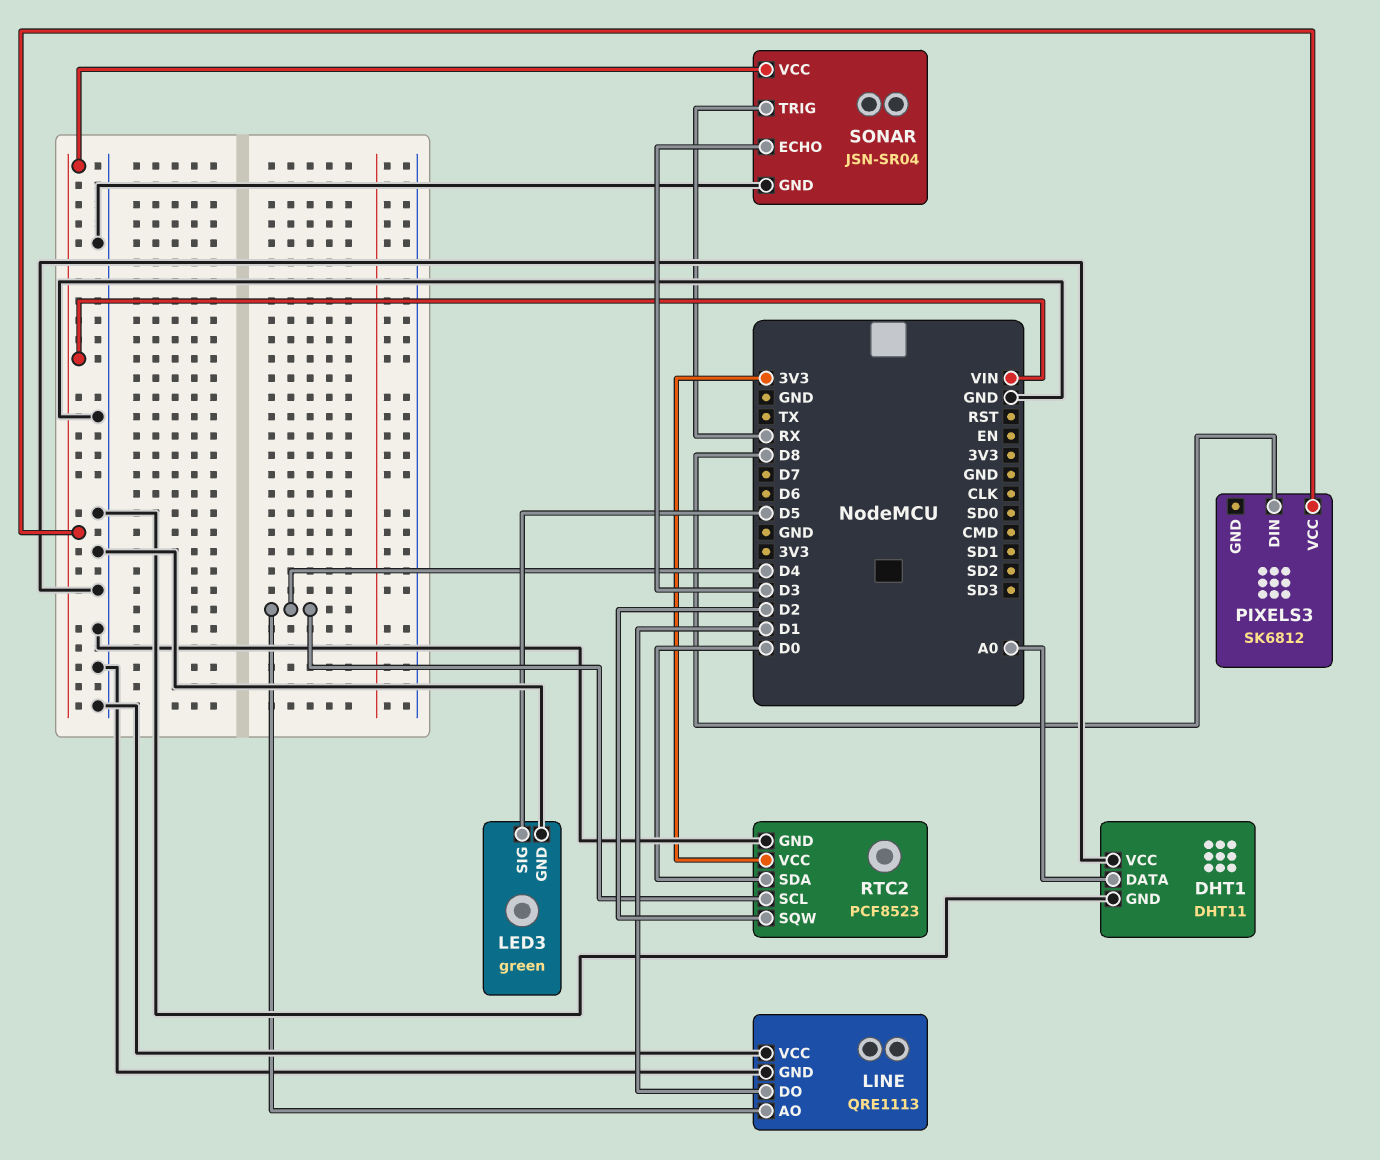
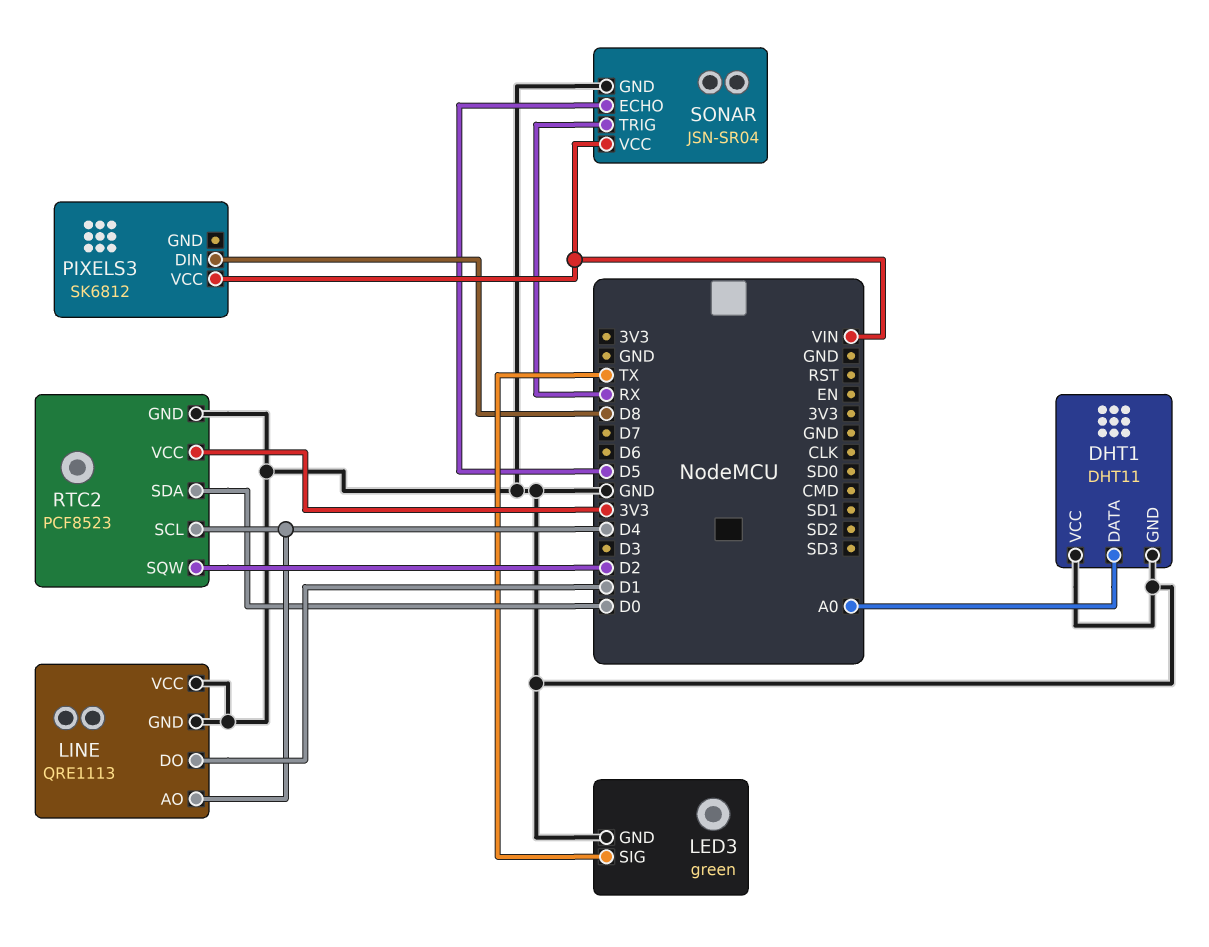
LED3 pin SIG: D5 -> TX
SONAR pin ECHO: D3 -> D5

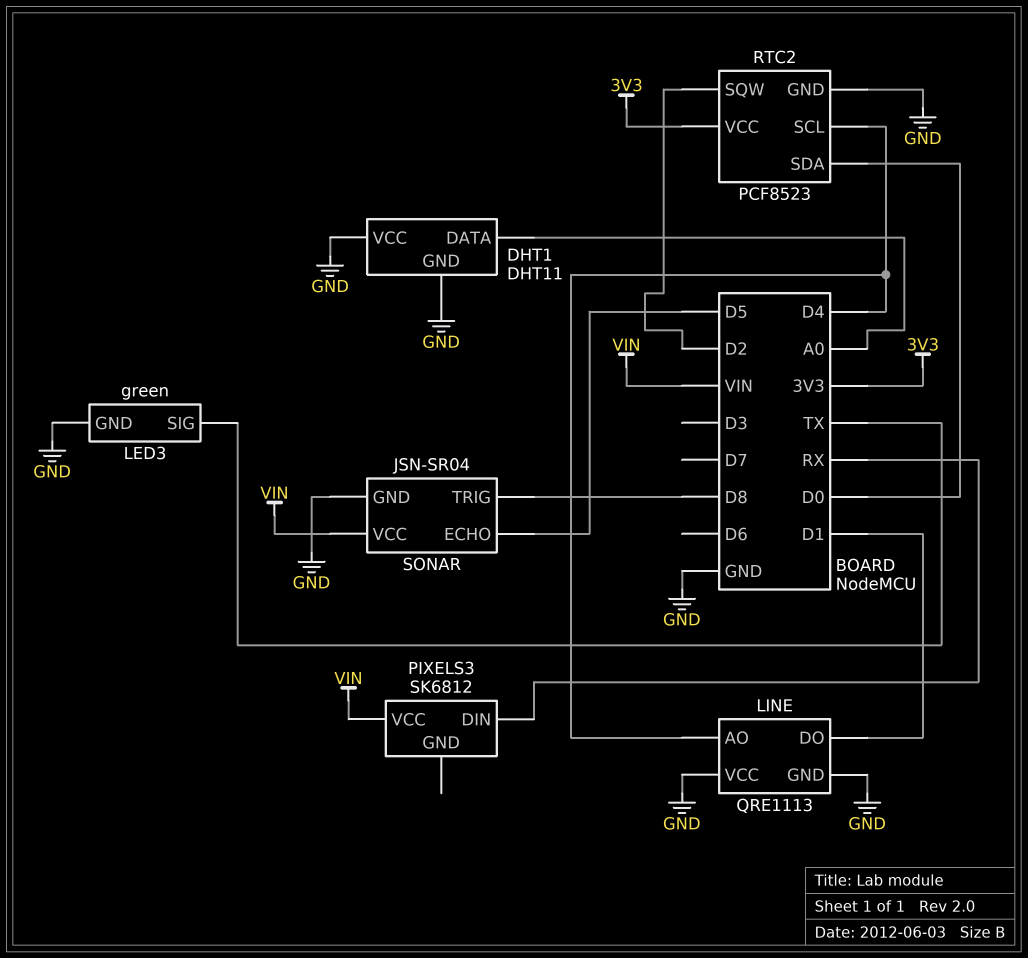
PIXELS3 pin DIN: D8 -> RX
SONAR pin TRIG: RX -> D8

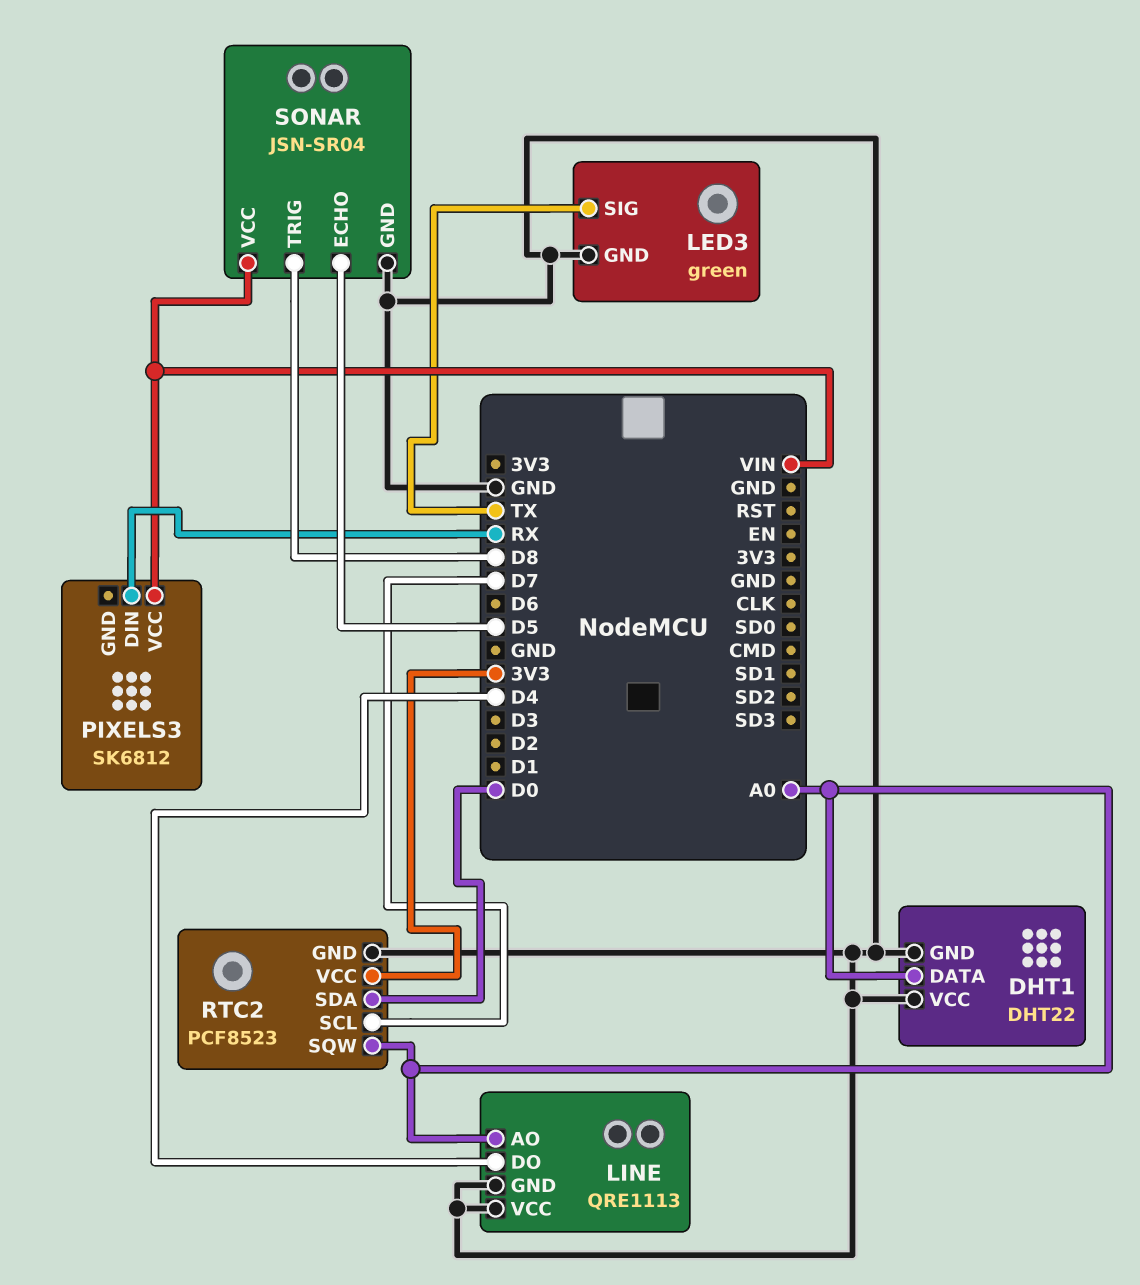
DHT1: DHT11 -> DHT22
LINE pin AO: D4 -> A0
LINE pin DO: D1 -> D4
RTC2 pin SCL: D4 -> D7
RTC2 pin SQW: D2 -> A0

